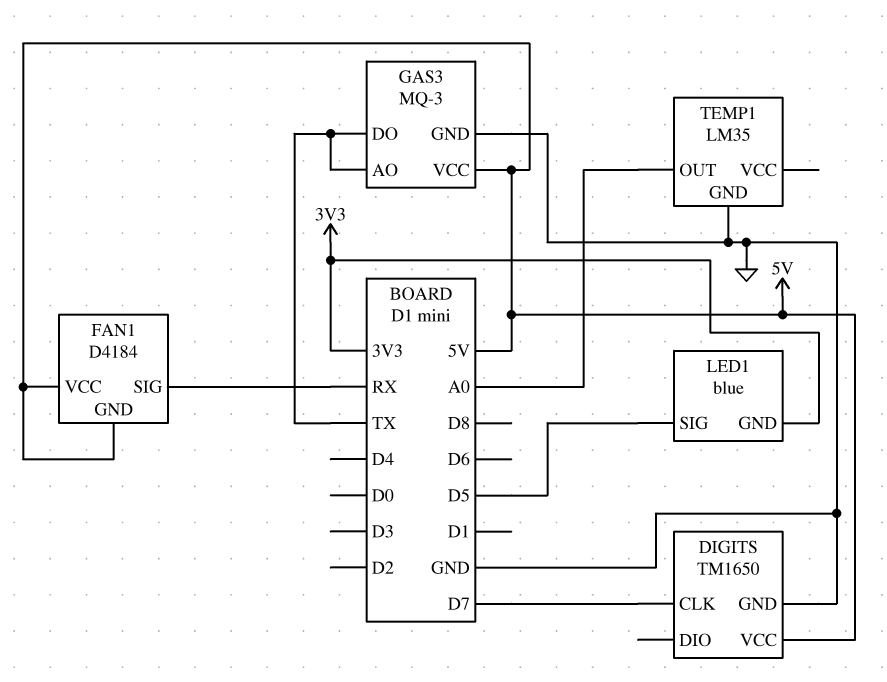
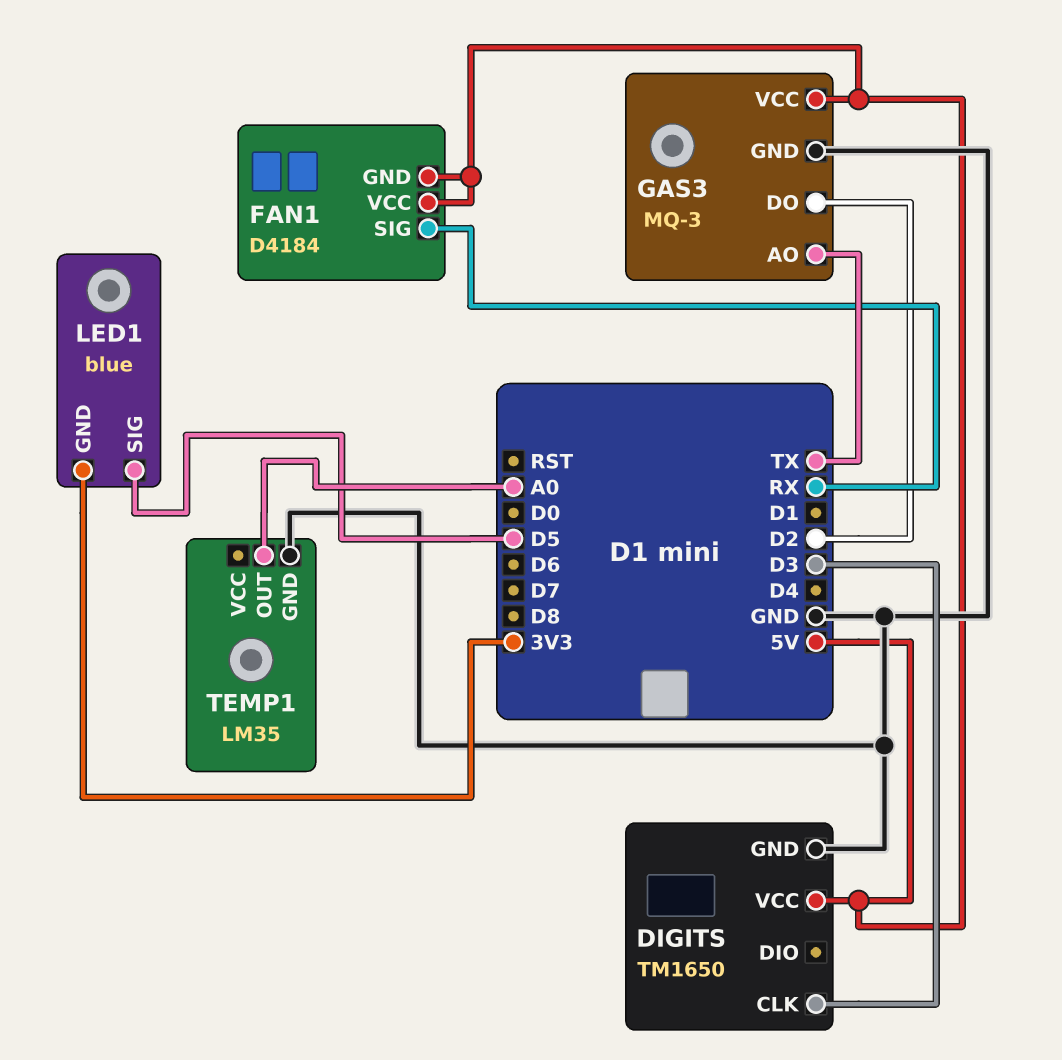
DIGITS pin CLK: D7 -> D3
GAS3 pin DO: TX -> D2

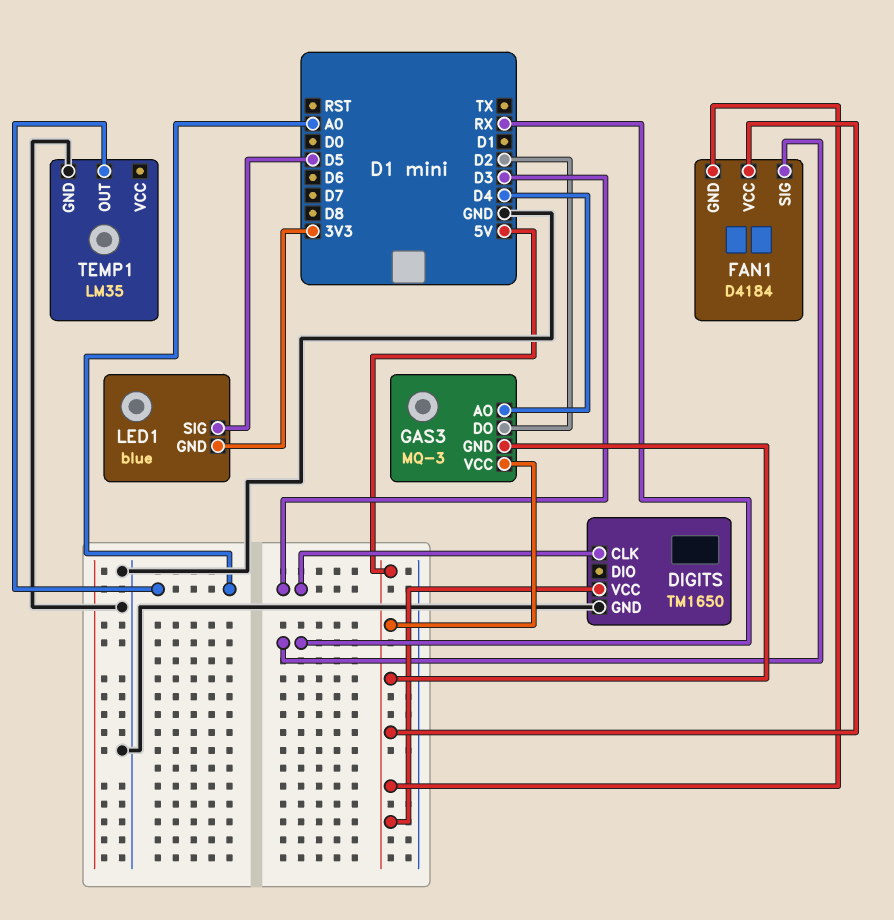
GAS3 pin AO: TX -> D4
GAS3 pin GND: GND -> 5V

